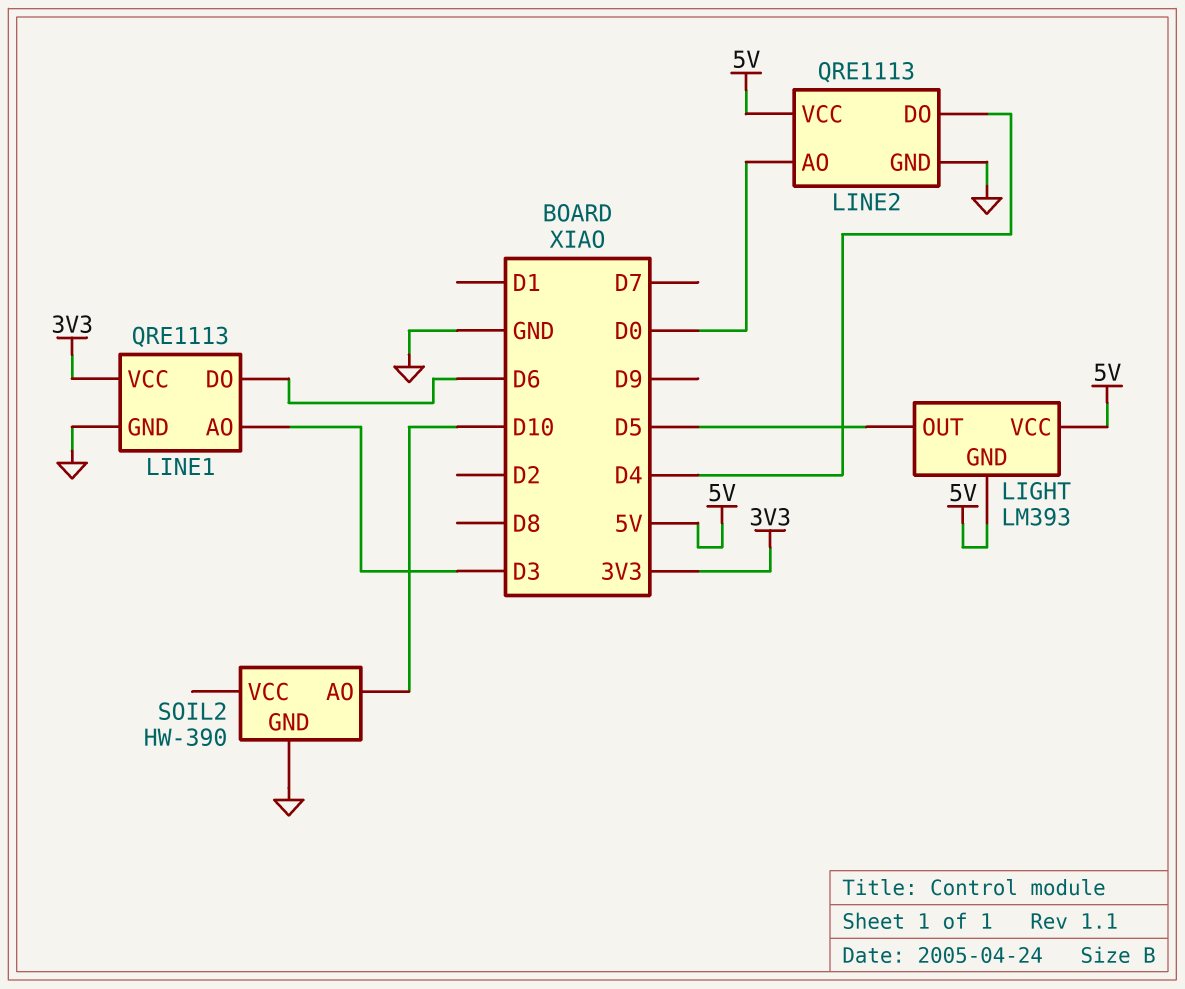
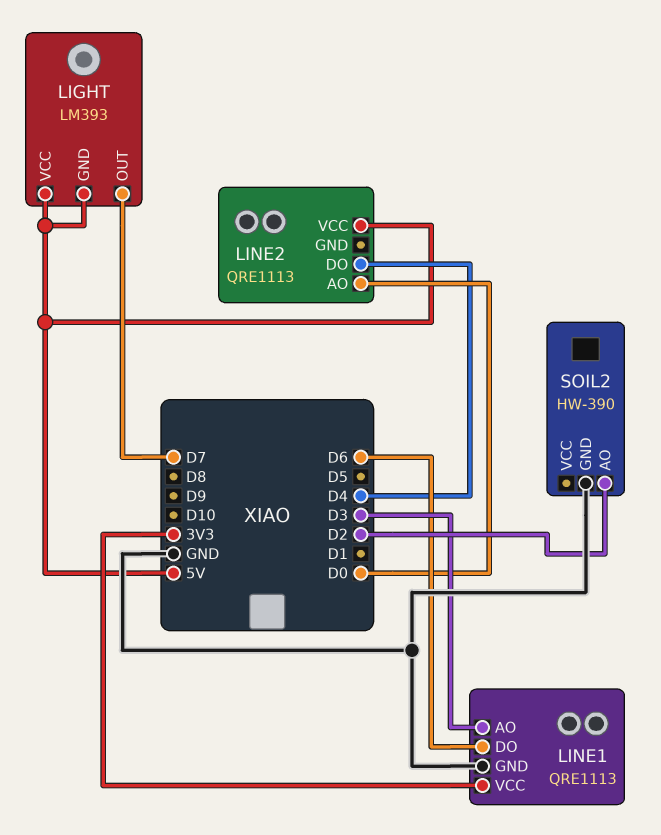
LIGHT pin OUT: D5 -> D7
LINE2 pin GND: GND -> none
SOIL2 pin AO: D10 -> D2

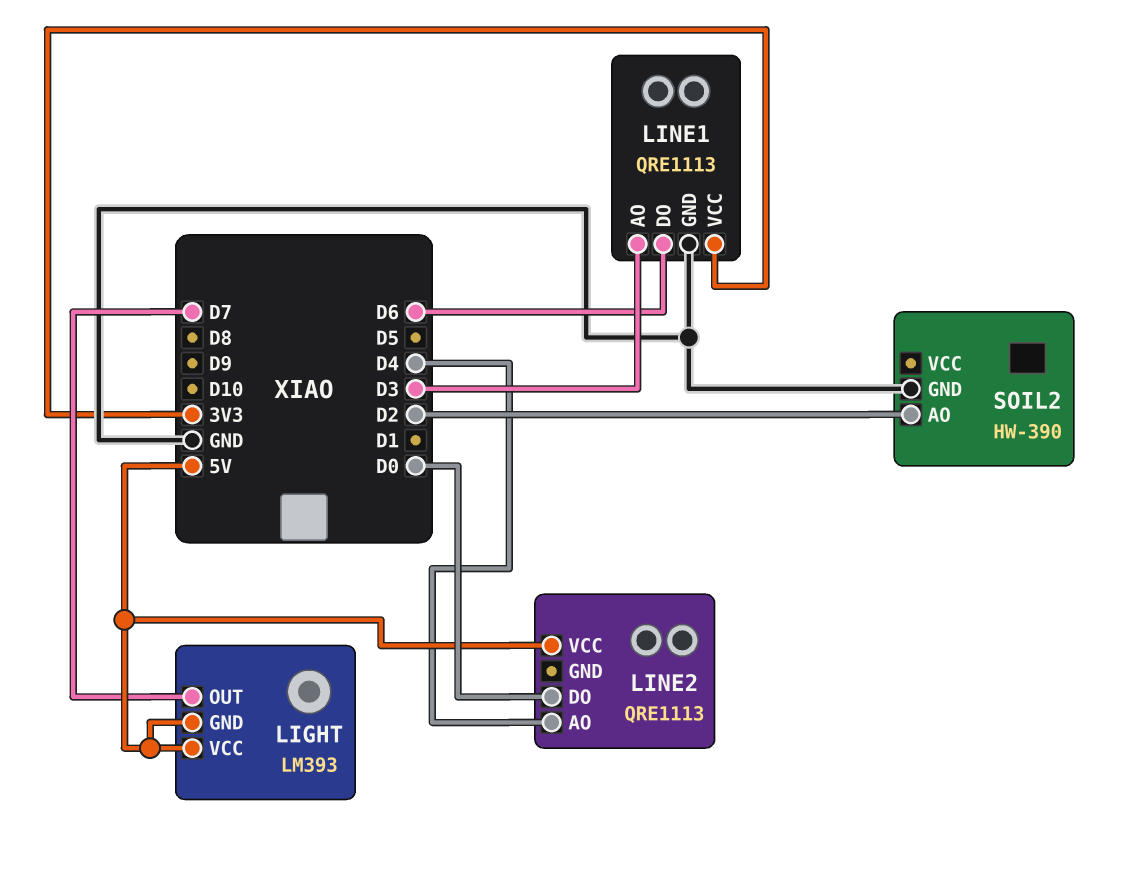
LINE2 pin AO: D0 -> D4
LINE2 pin DO: D4 -> D0

